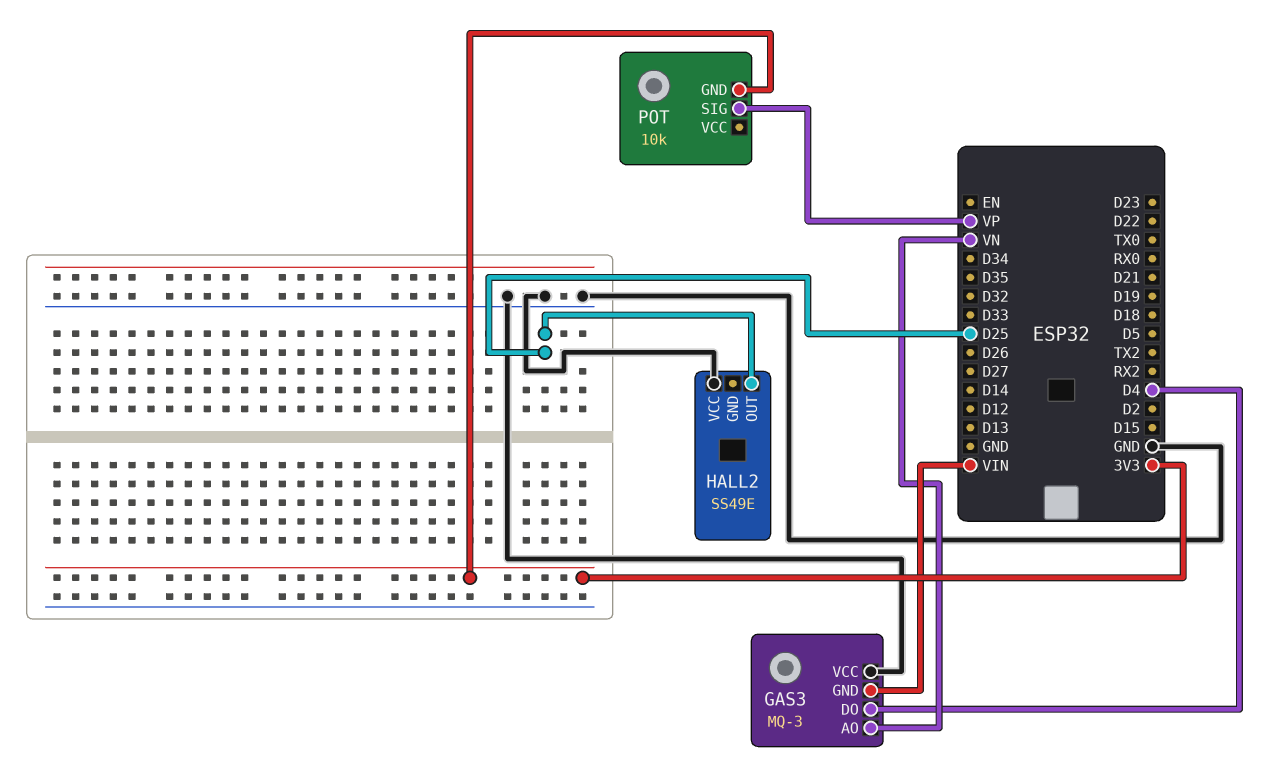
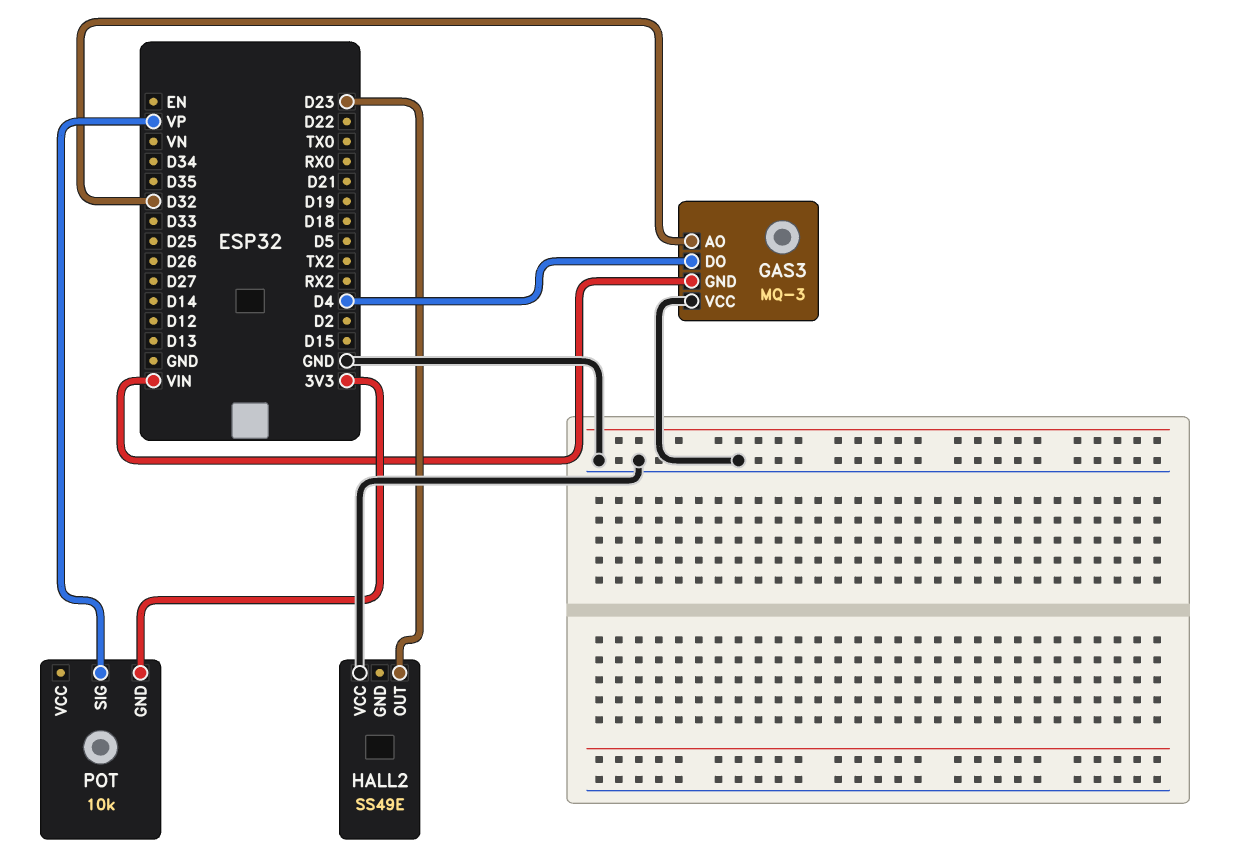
GAS3 pin AO: VN -> D32
HALL2 pin OUT: D25 -> D23

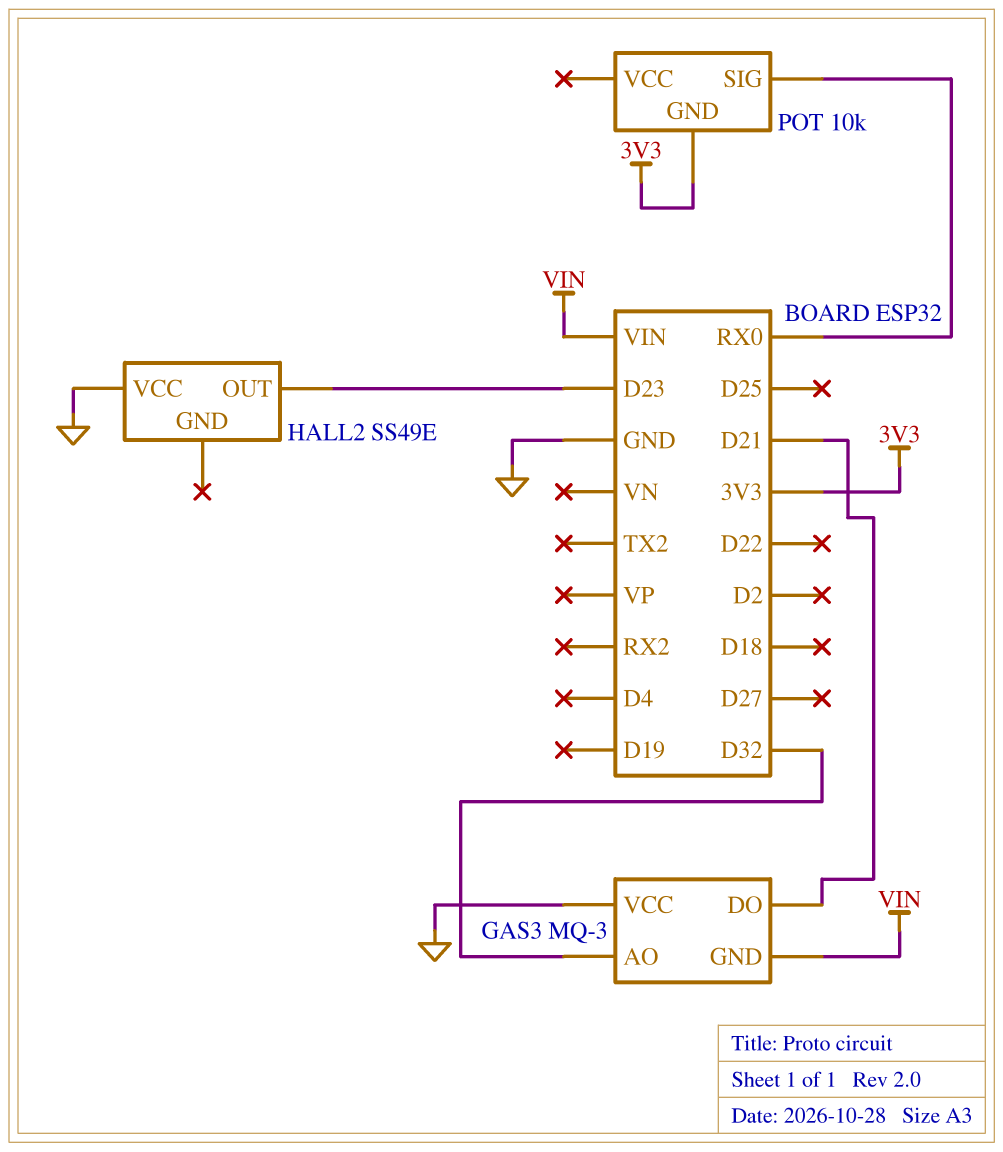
GAS3 pin DO: D4 -> D21
POT pin SIG: VP -> RX0

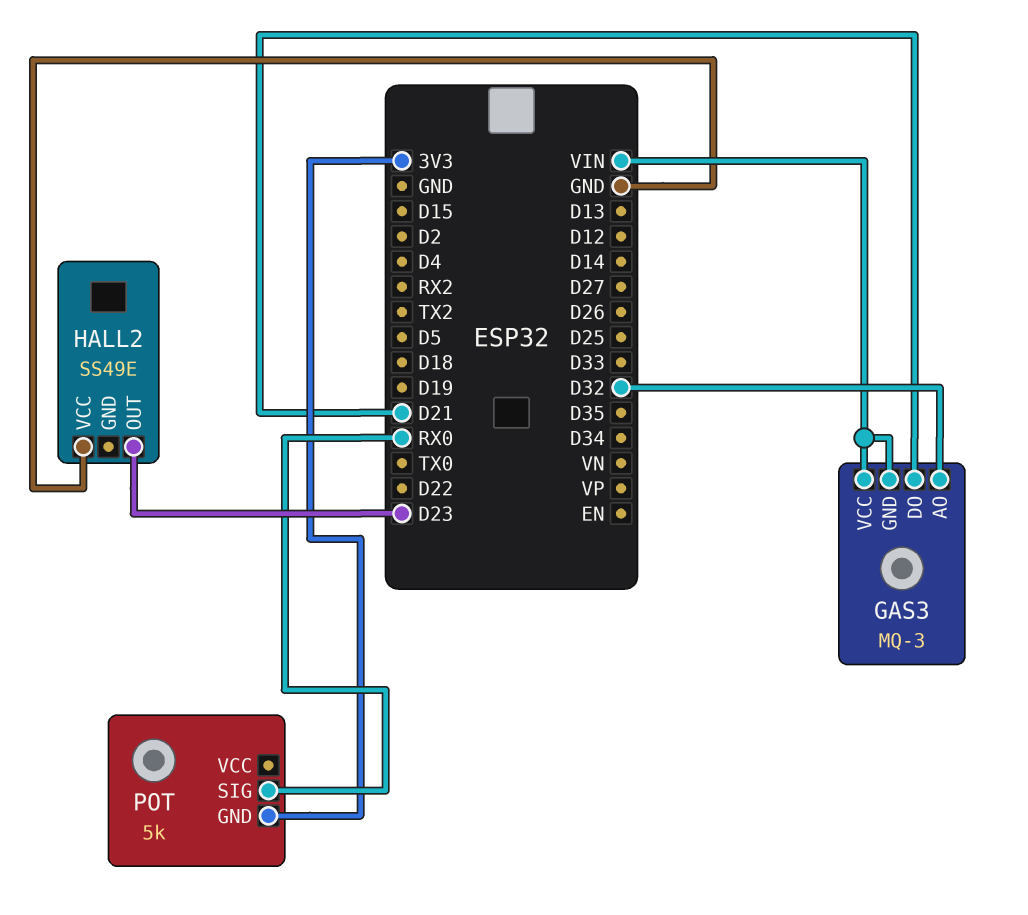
GAS3 pin VCC: GND -> VIN
POT: 10k -> 5k

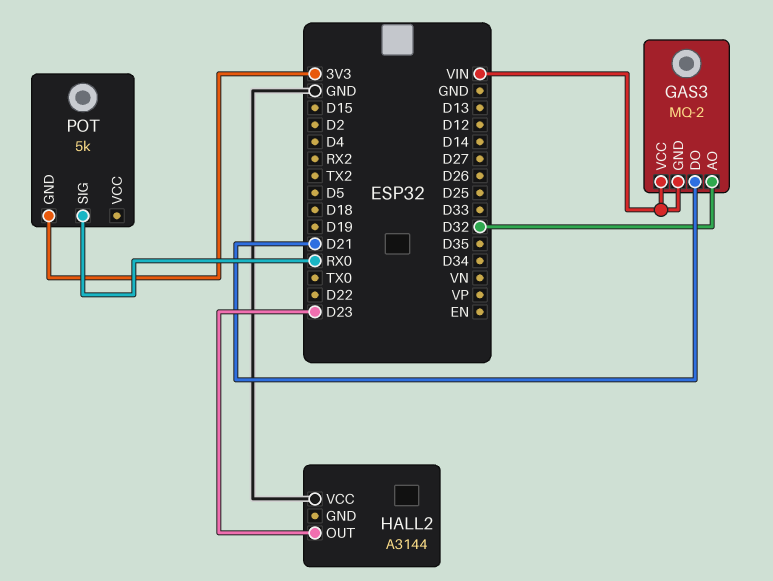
GAS3: MQ-3 -> MQ-2
HALL2: SS49E -> A3144

